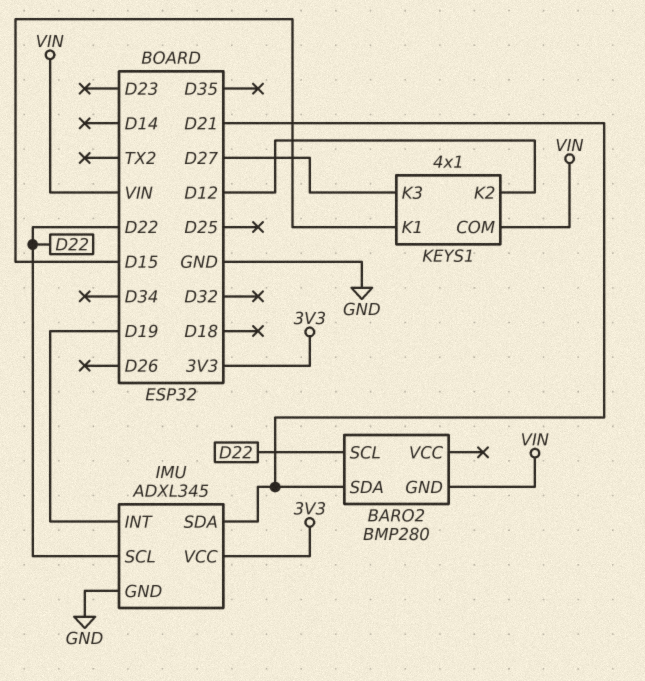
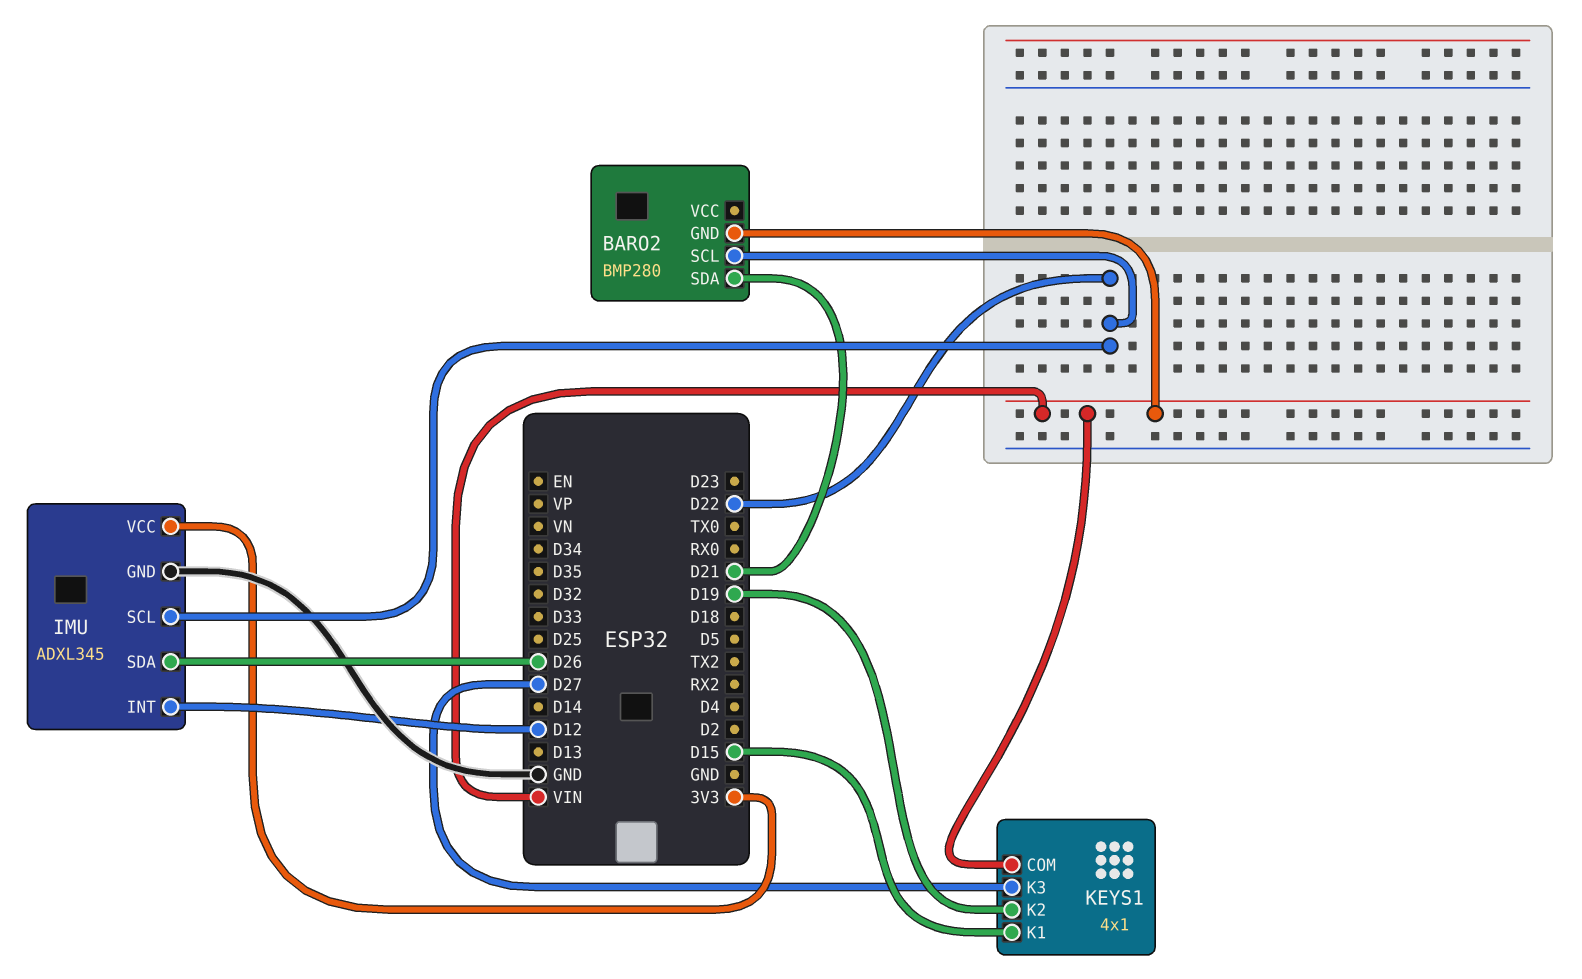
IMU pin INT: D19 -> D12
IMU pin SDA: D21 -> D26
KEYS1 pin K2: D12 -> D19

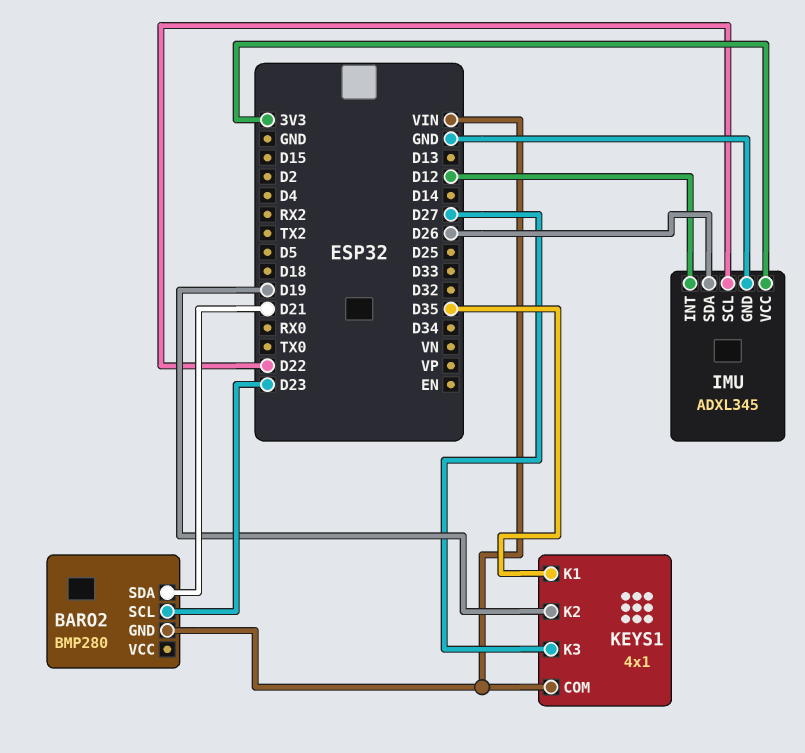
BARO2 pin SCL: D22 -> D23
KEYS1 pin K1: D15 -> D35

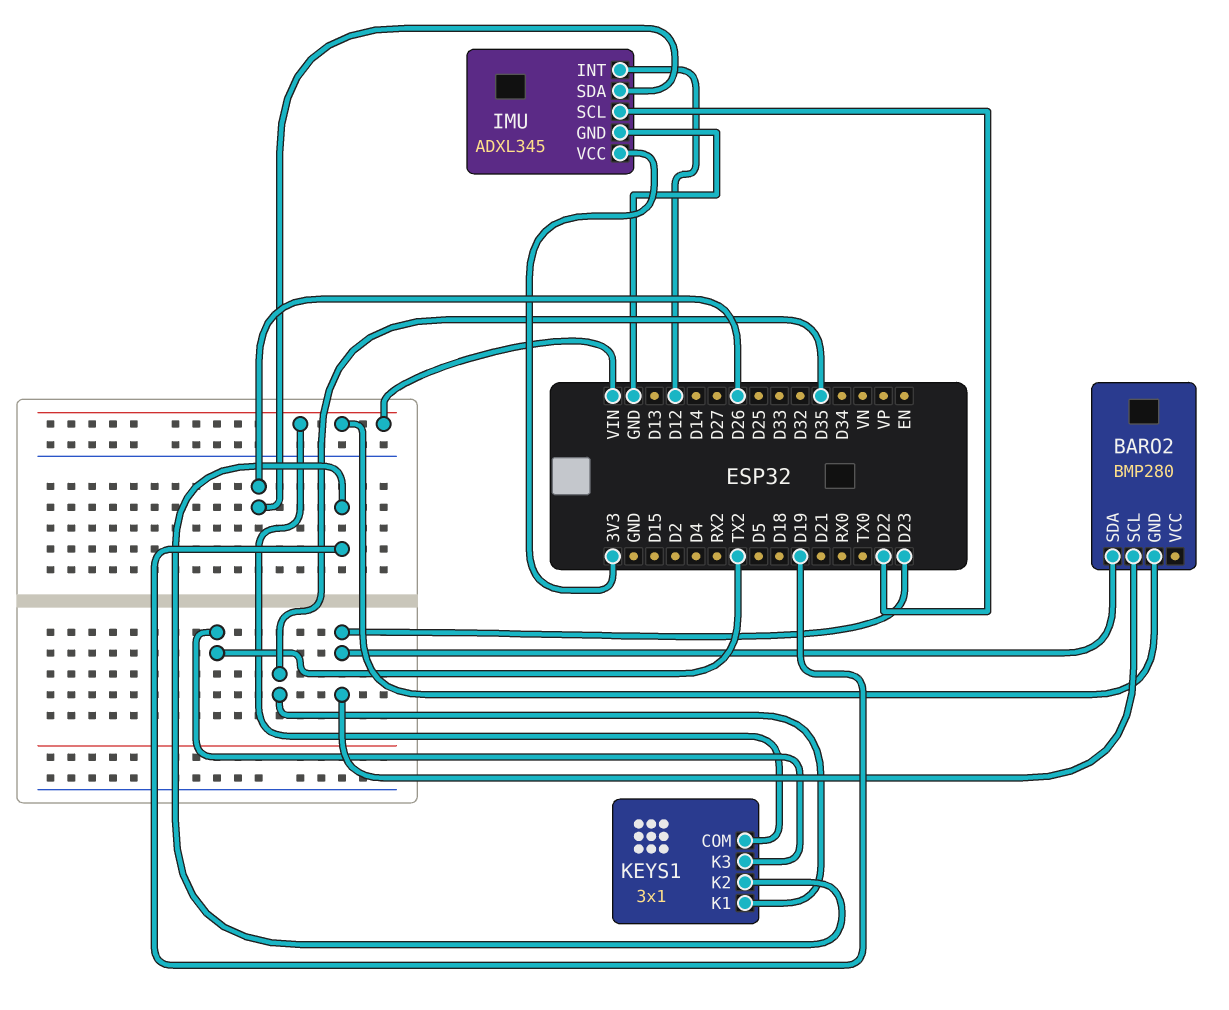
BARO2 pin SDA: D21 -> D23
KEYS1: 4x1 -> 3x1
KEYS1 pin K3: D27 -> TX2

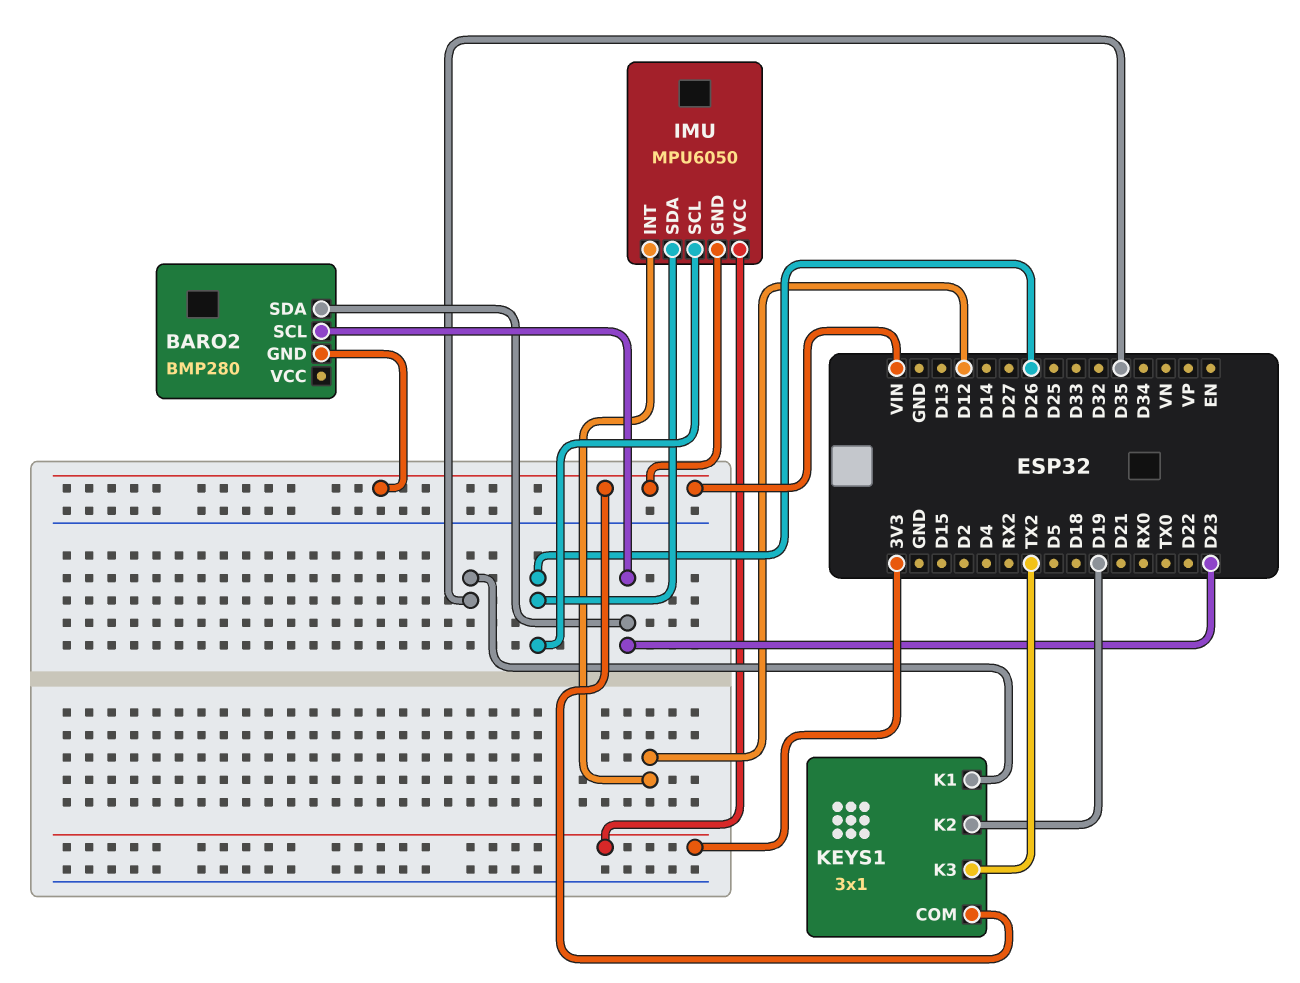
IMU: ADXL345 -> MPU6050
IMU pin GND: GND -> VIN
IMU pin SCL: D22 -> D26

